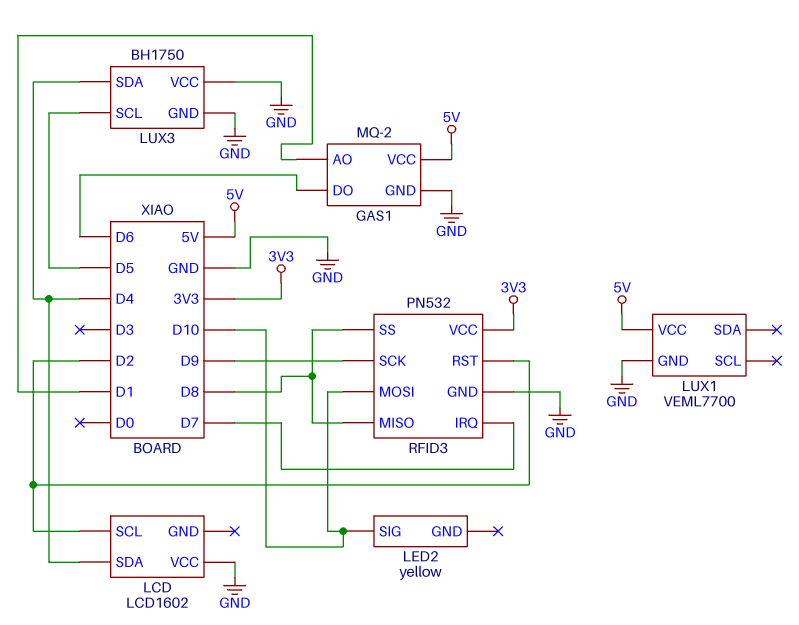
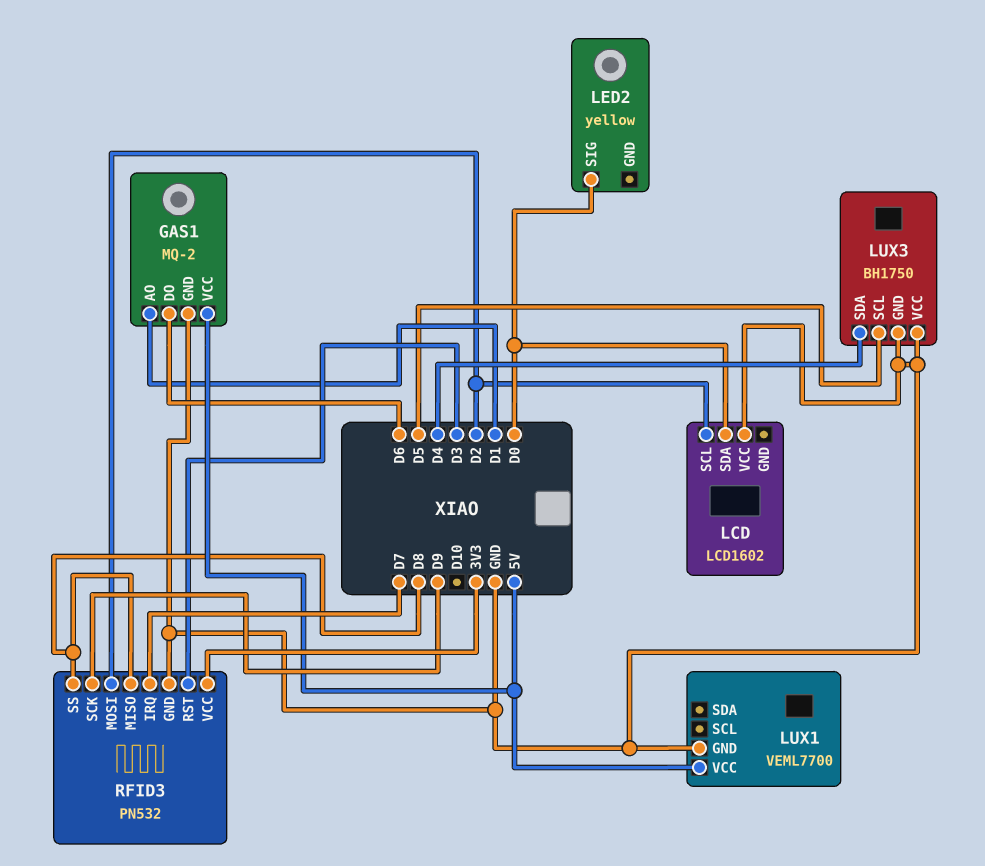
LCD pin SDA: D4 -> D0
LED2 pin SIG: D10 -> D0
RFID3 pin MOSI: D10 -> D2
RFID3 pin RST: D2 -> D3

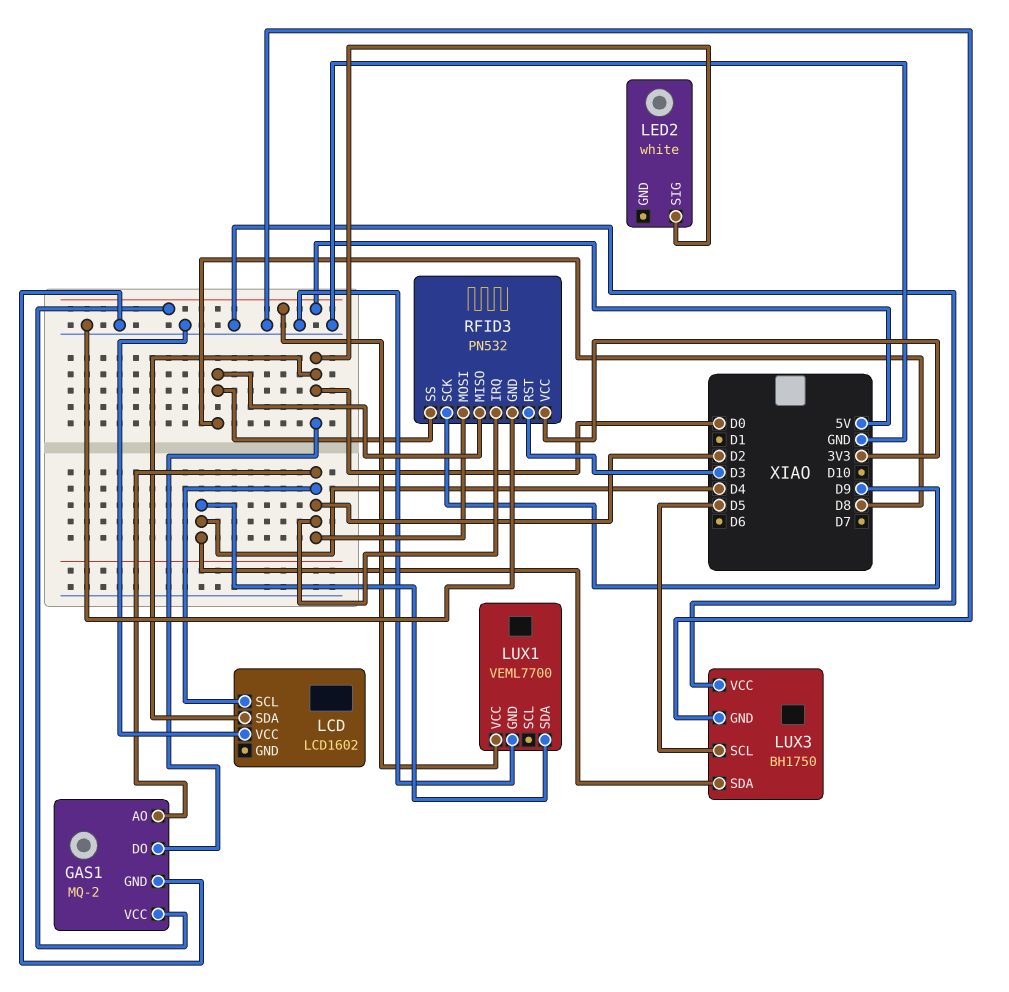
GAS1 pin AO: D1 -> D2
GAS1 pin DO: D6 -> D0
LED2: yellow -> white
LUX1 pin SDA: none -> D4
RFID3 pin IRQ: D7 -> D2

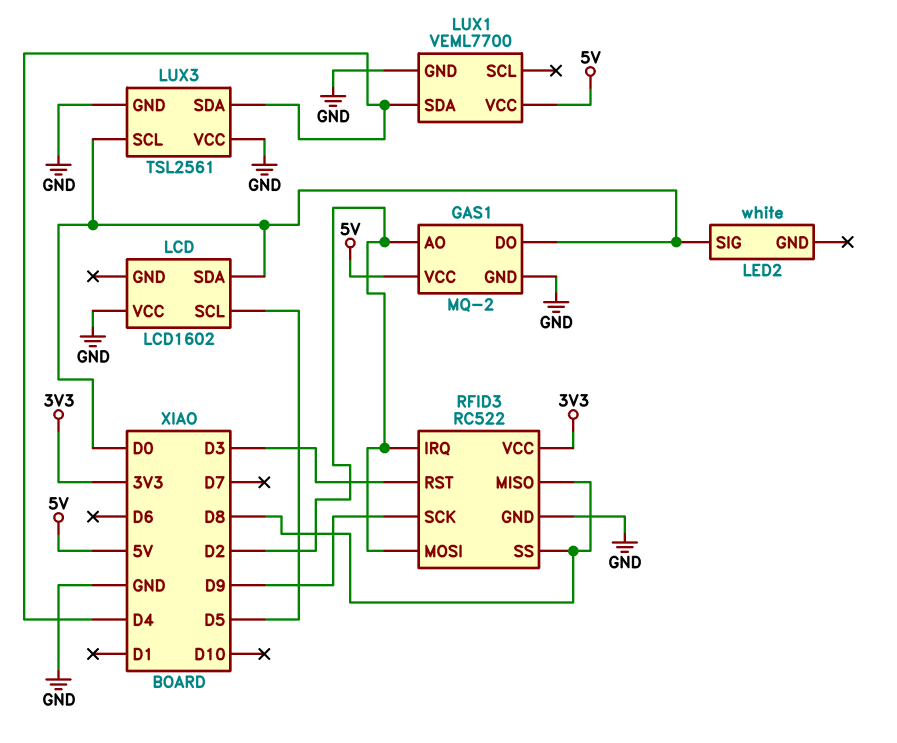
LCD pin SCL: D2 -> D5
LUX3: BH1750 -> TSL2561
LUX3 pin SCL: D5 -> D0
RFID3: PN532 -> RC522

